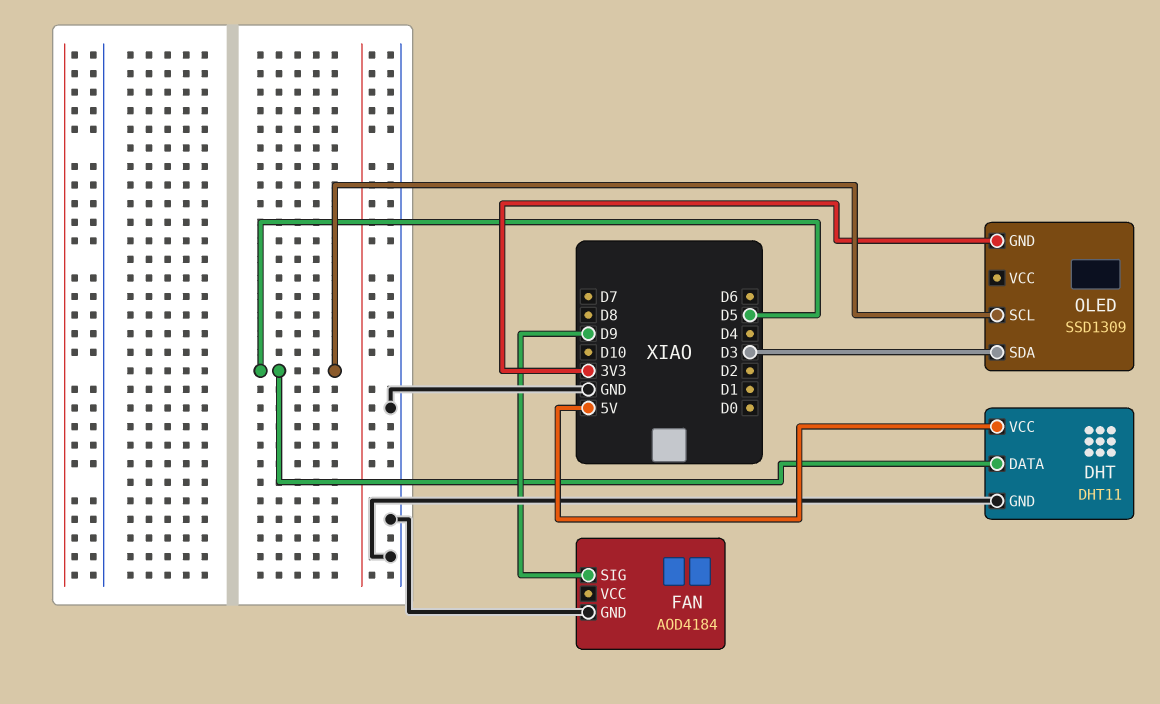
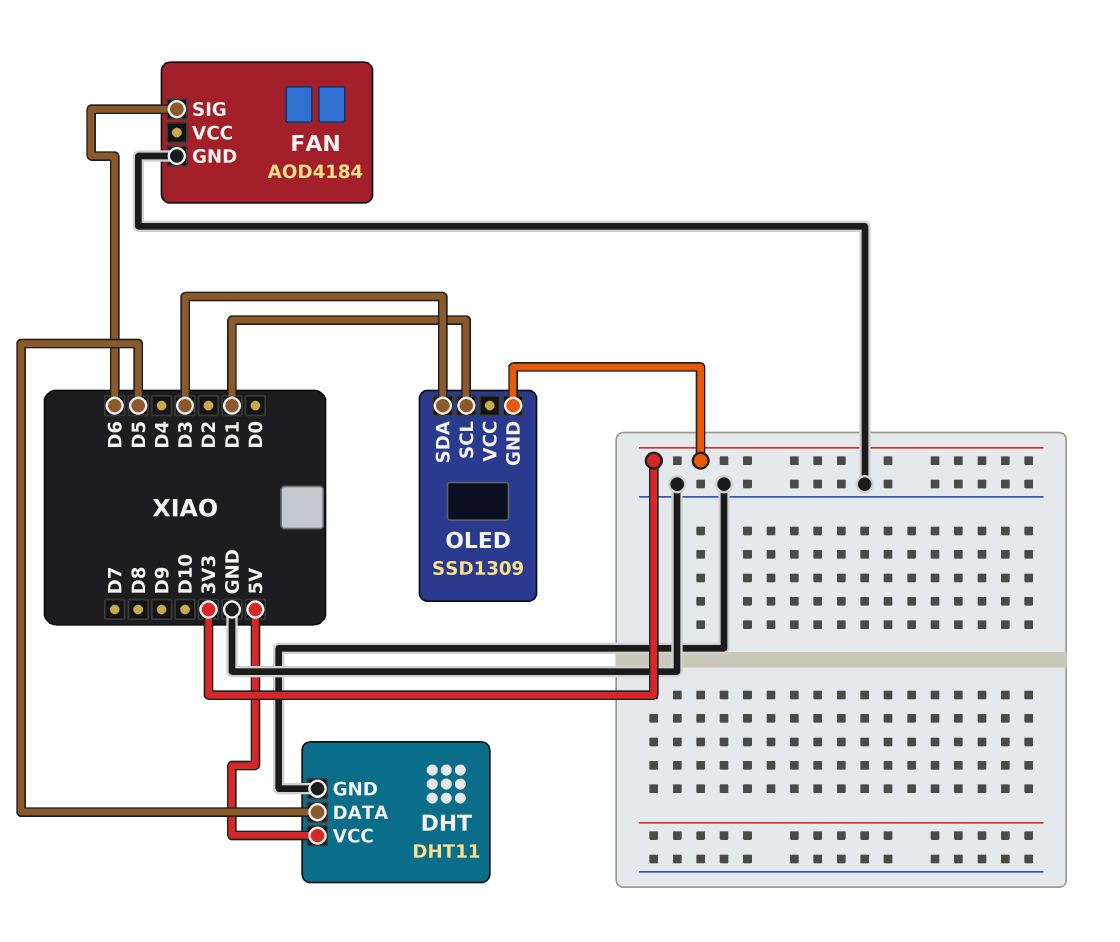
FAN pin SIG: D9 -> D6
OLED pin SCL: D5 -> D1

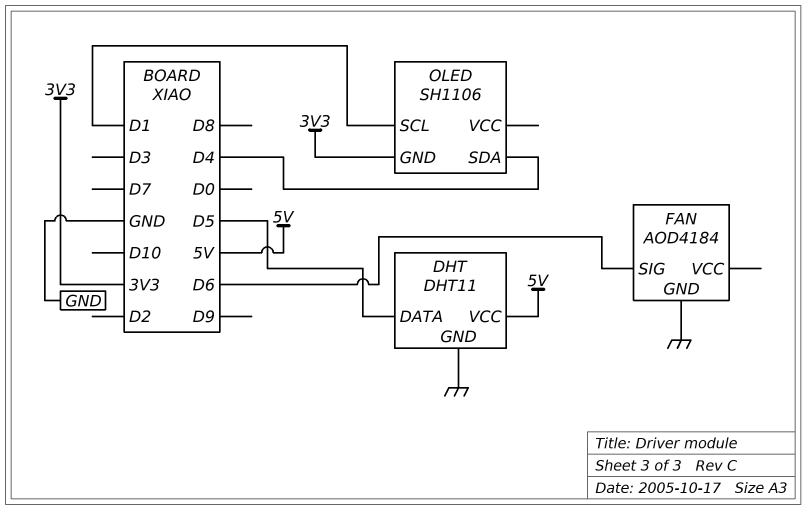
OLED: SSD1309 -> SH1106
OLED pin SDA: D3 -> D4

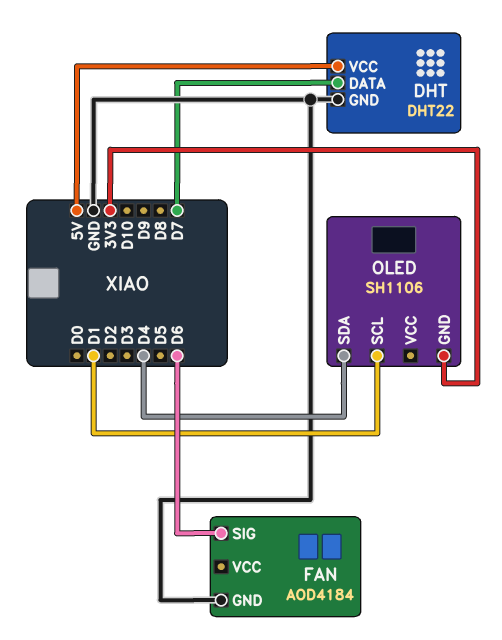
DHT: DHT11 -> DHT22
DHT pin DATA: D5 -> D7

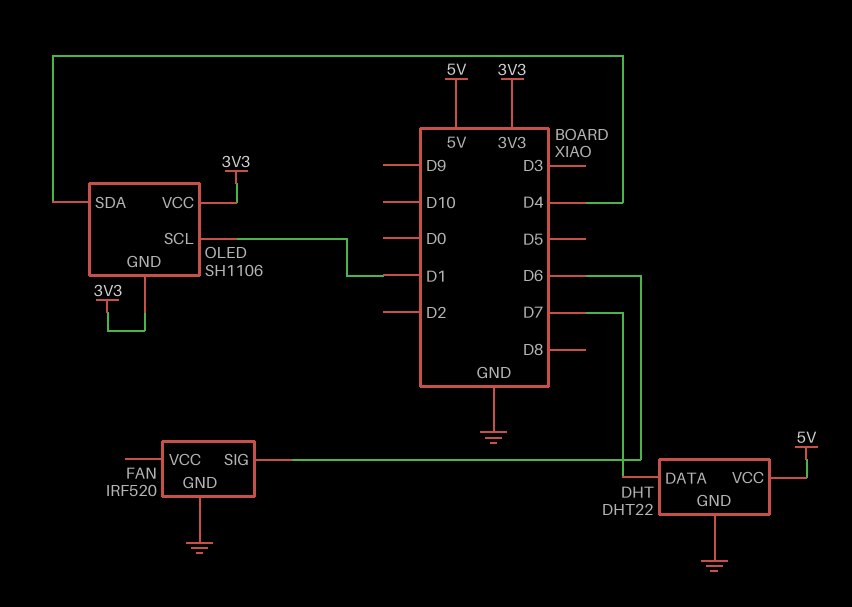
FAN: AOD4184 -> IRF520
OLED pin VCC: none -> 3V3

